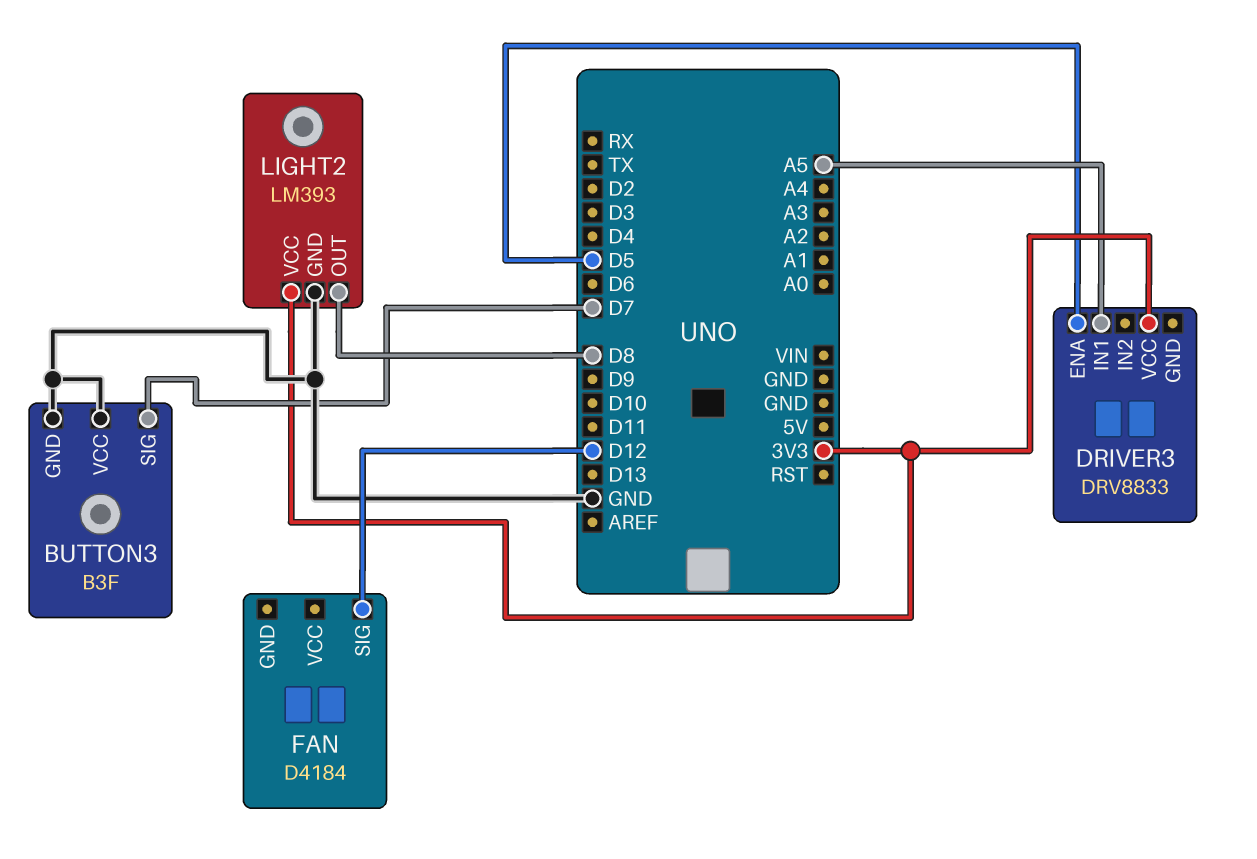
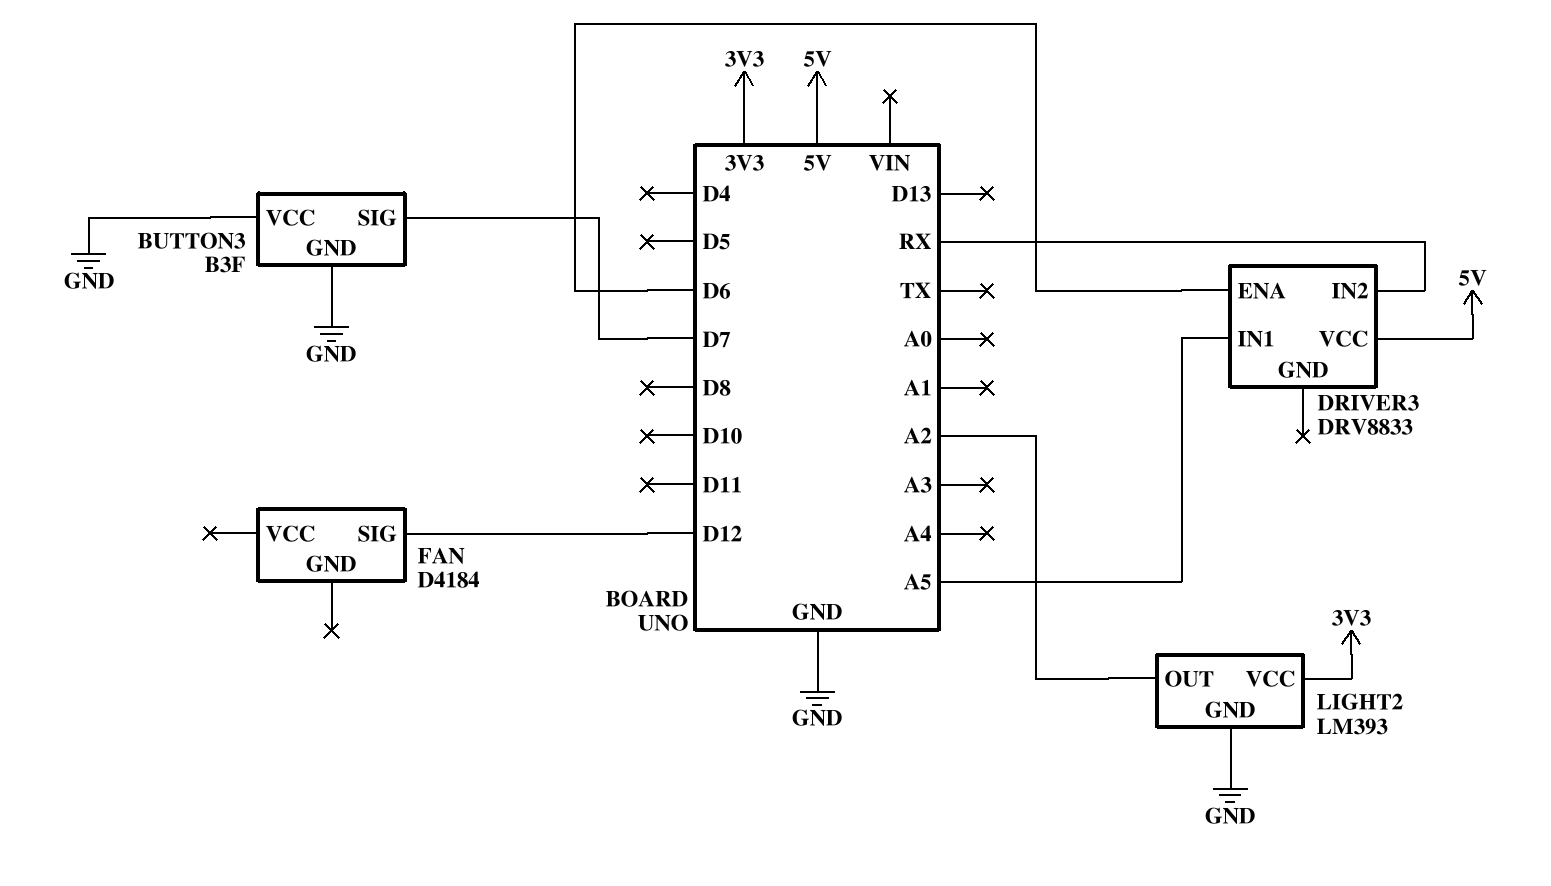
DRIVER3 pin ENA: D5 -> D6
DRIVER3 pin IN2: none -> RX
DRIVER3 pin VCC: 3V3 -> 5V
LIGHT2 pin OUT: D8 -> A2

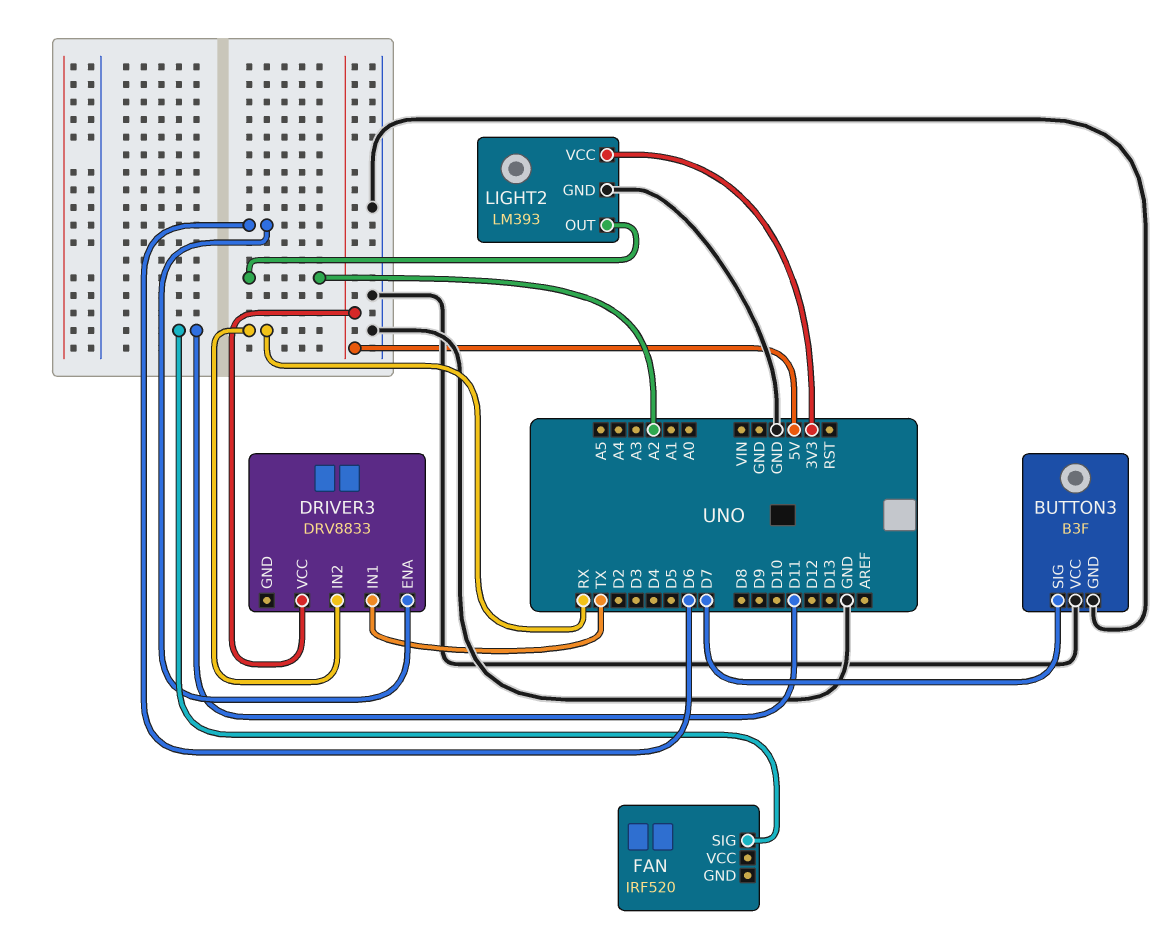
DRIVER3 pin IN1: A5 -> TX
FAN: D4184 -> IRF520
FAN pin SIG: D12 -> D11

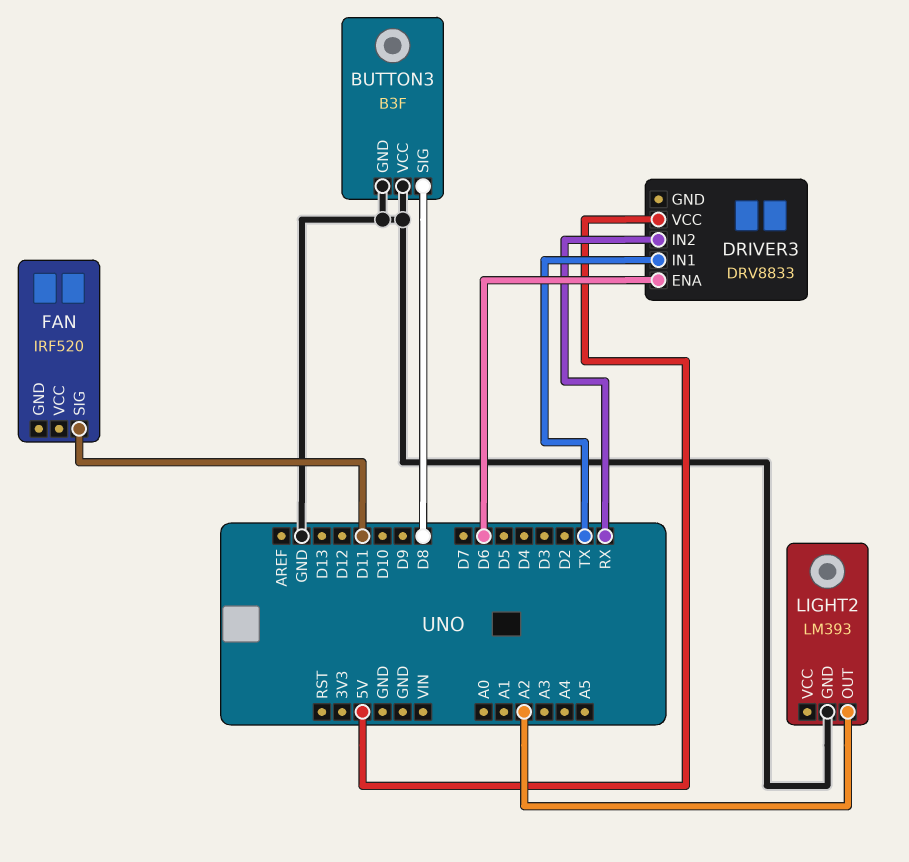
BUTTON3 pin SIG: D7 -> D8
LIGHT2 pin VCC: 3V3 -> none

